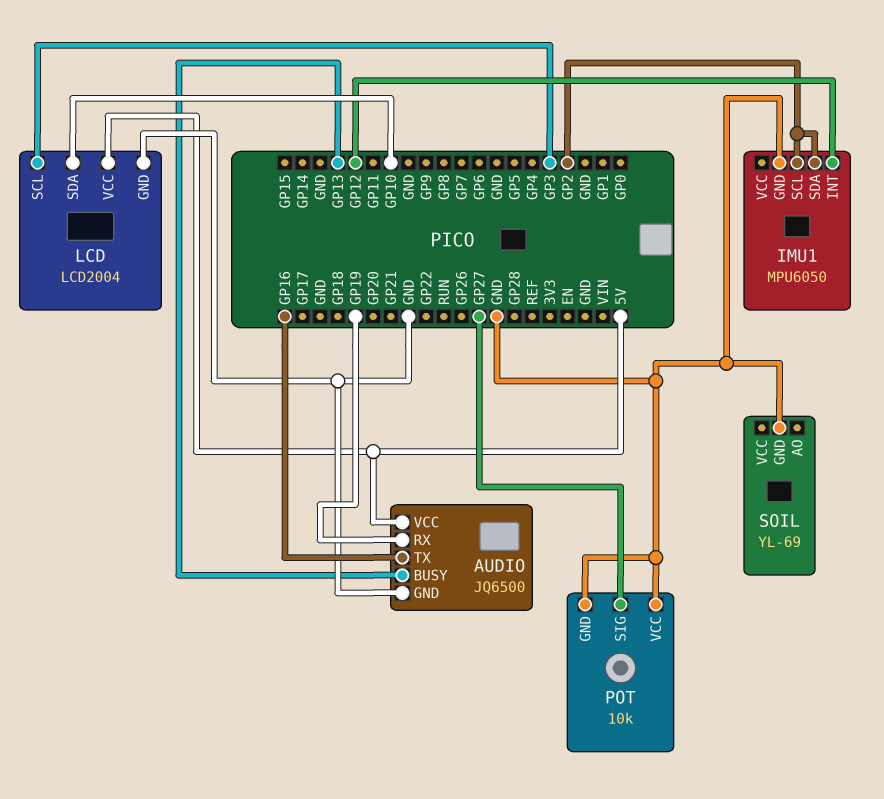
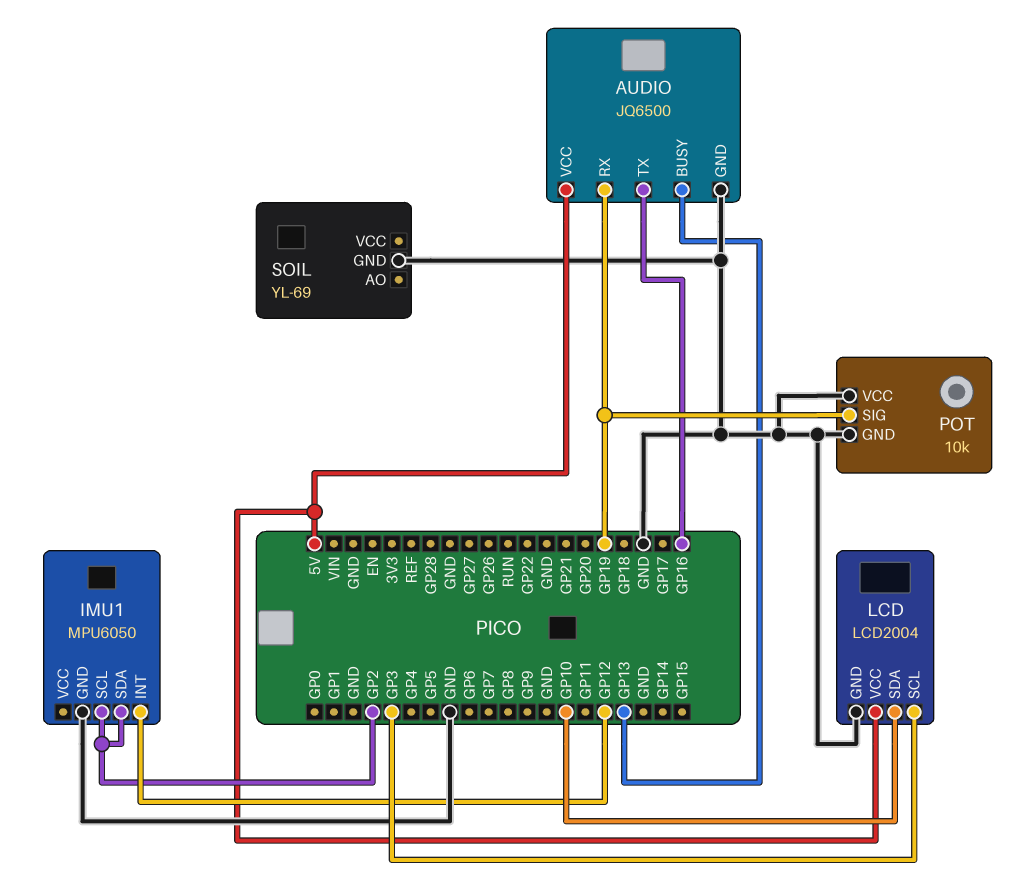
POT pin SIG: GP27 -> GP19

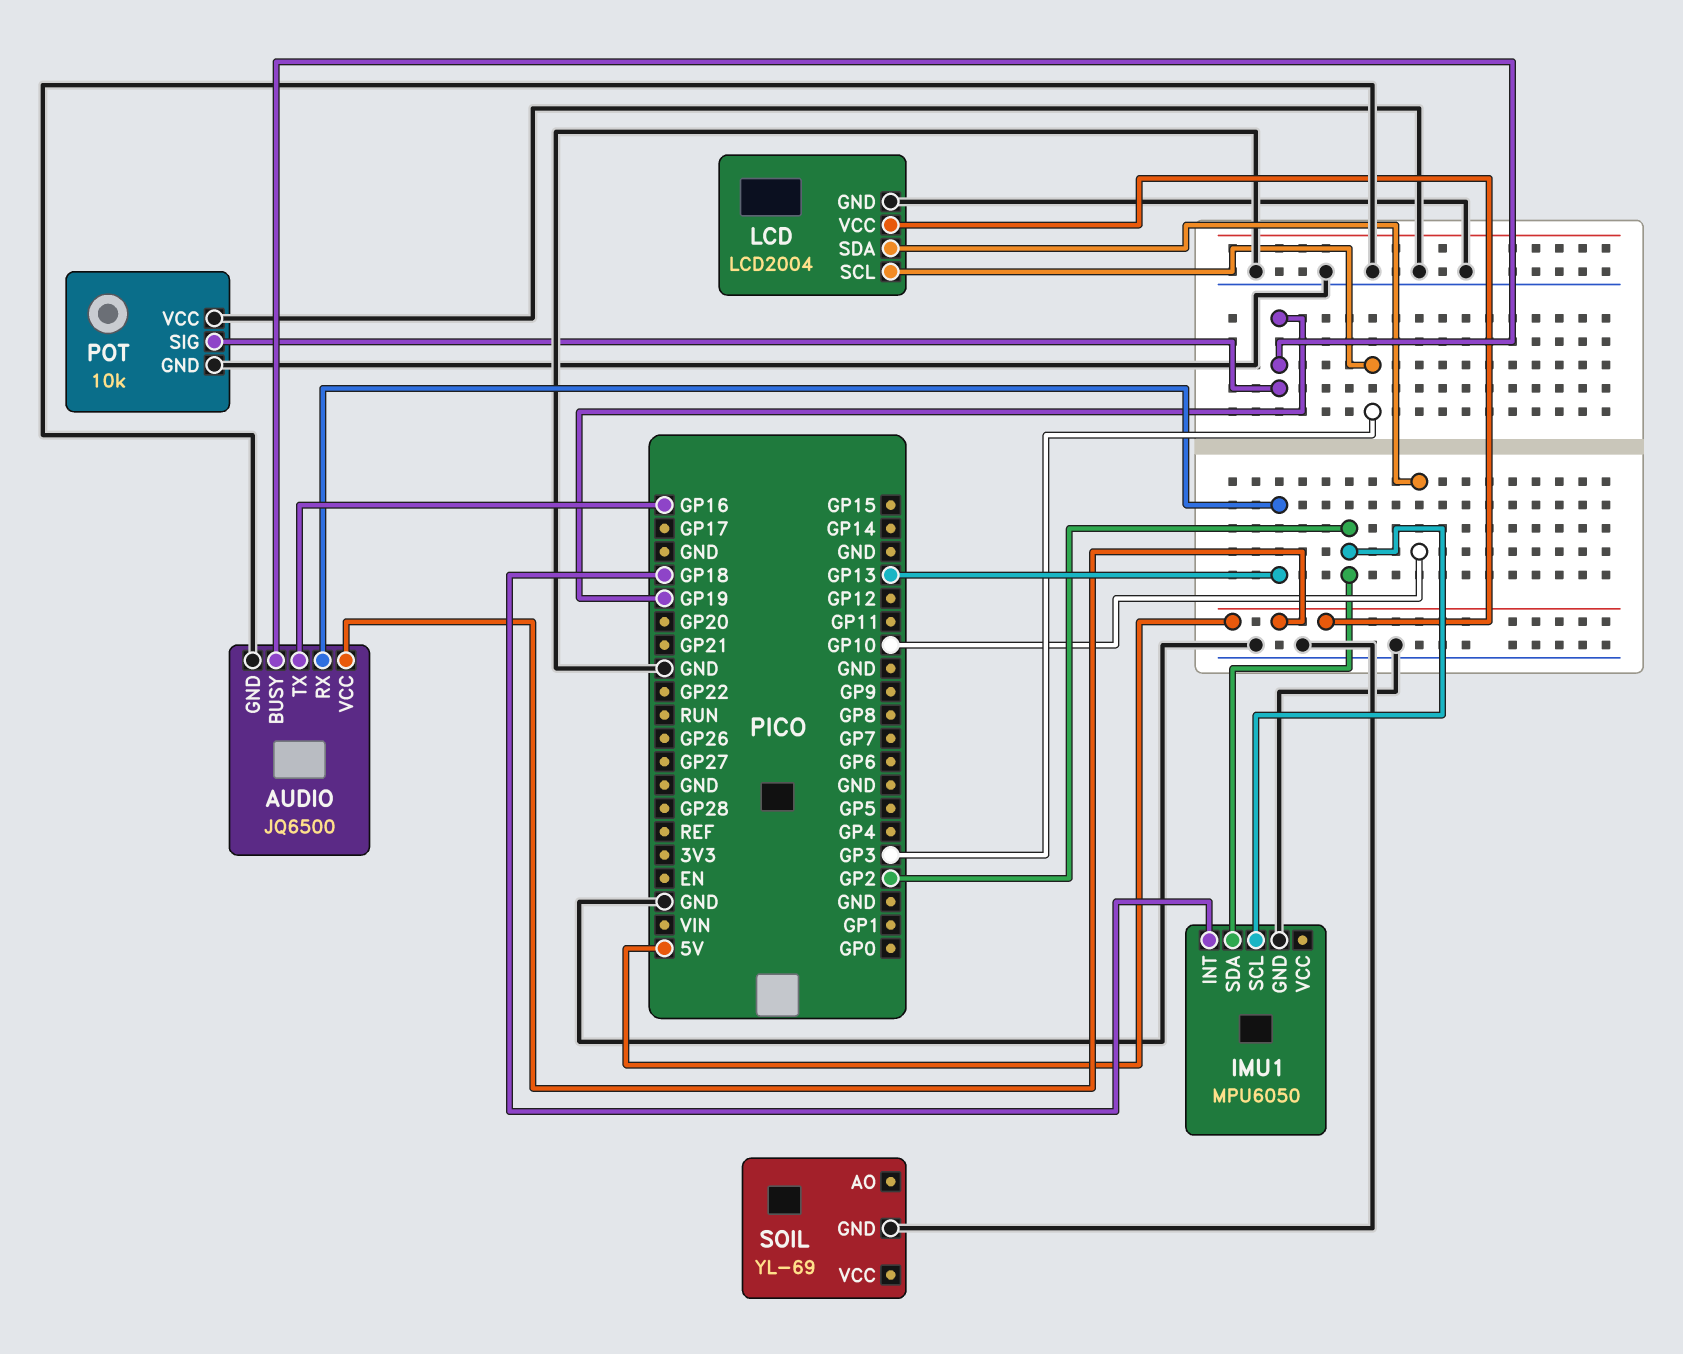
AUDIO pin BUSY: GP13 -> GP19
AUDIO pin RX: GP19 -> GP13
IMU1 pin INT: GP12 -> GP18

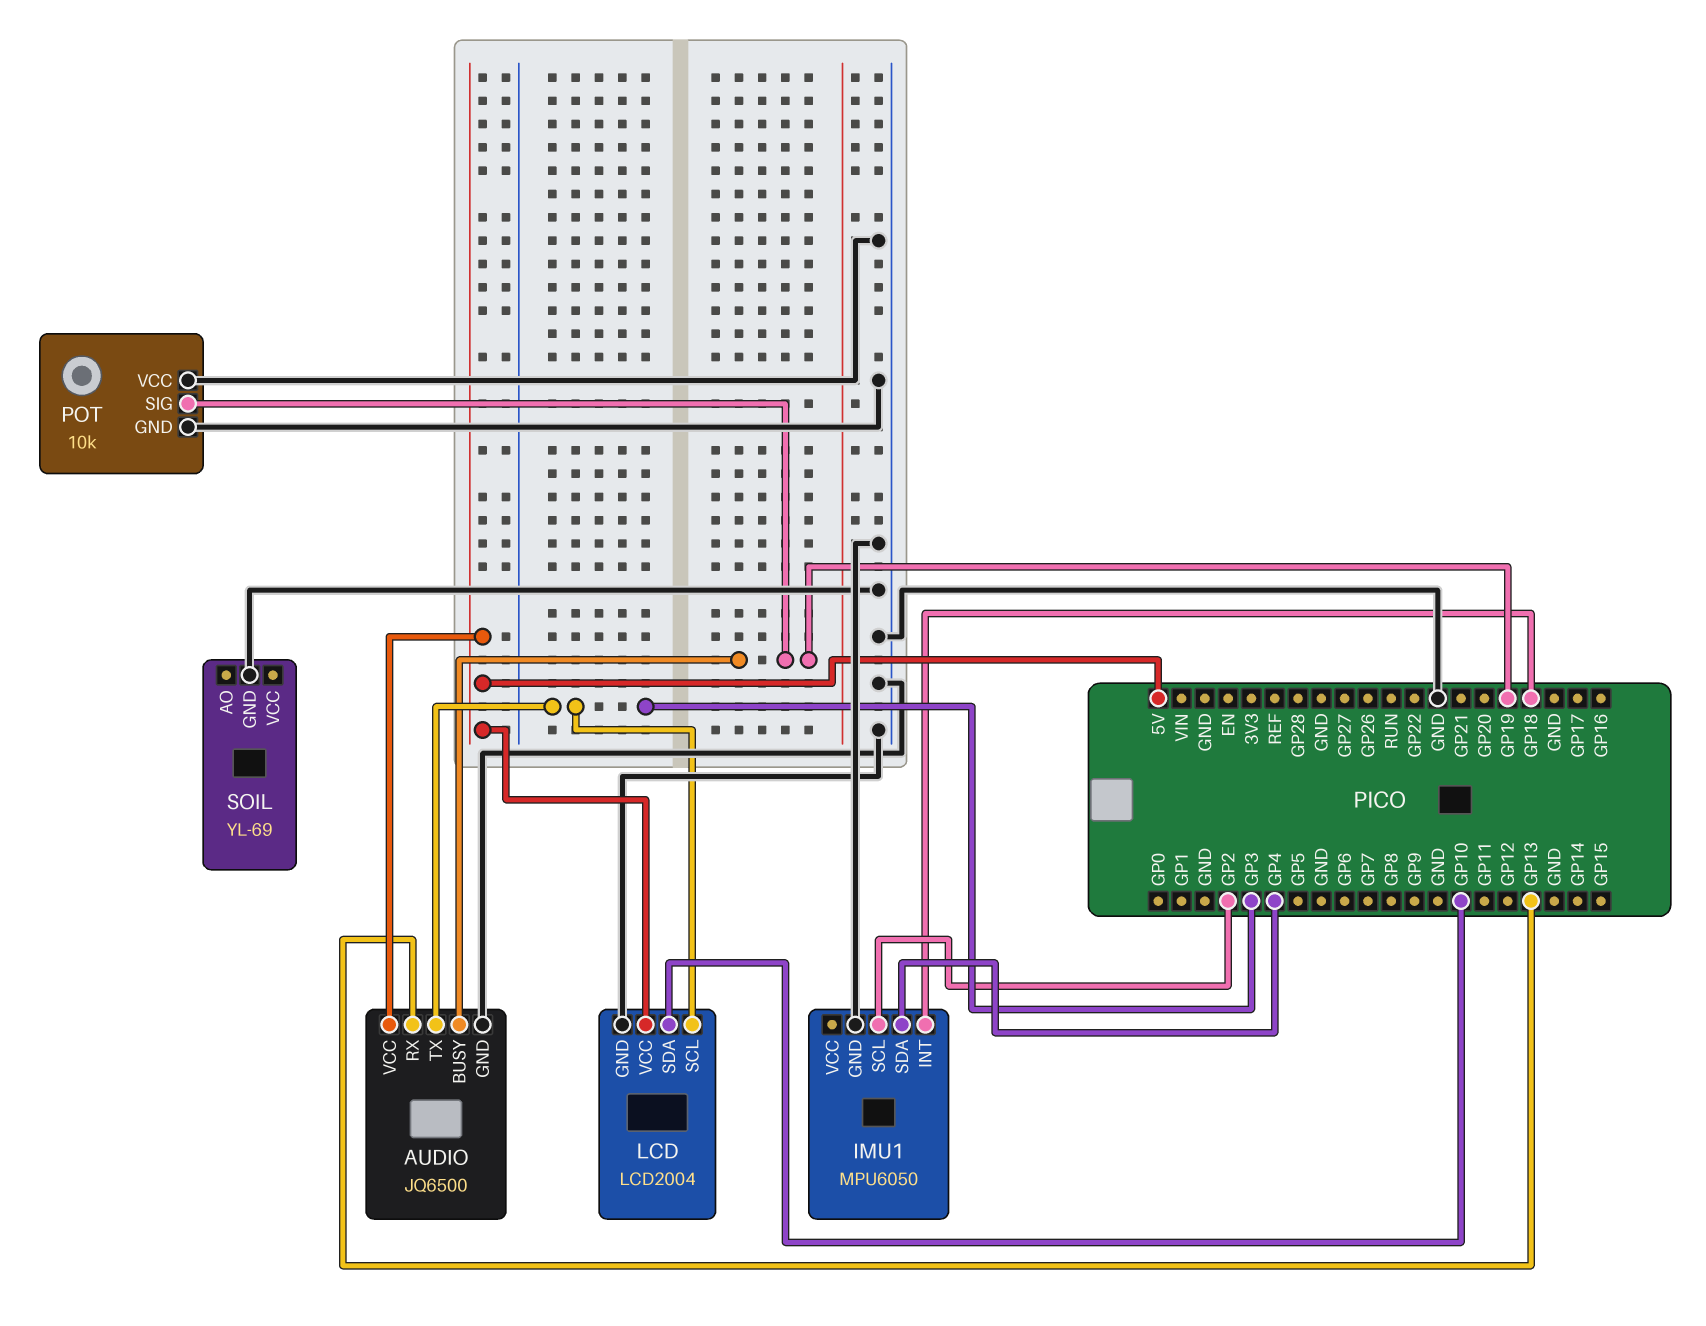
AUDIO pin TX: GP16 -> GP3
IMU1 pin SDA: GP2 -> GP4

